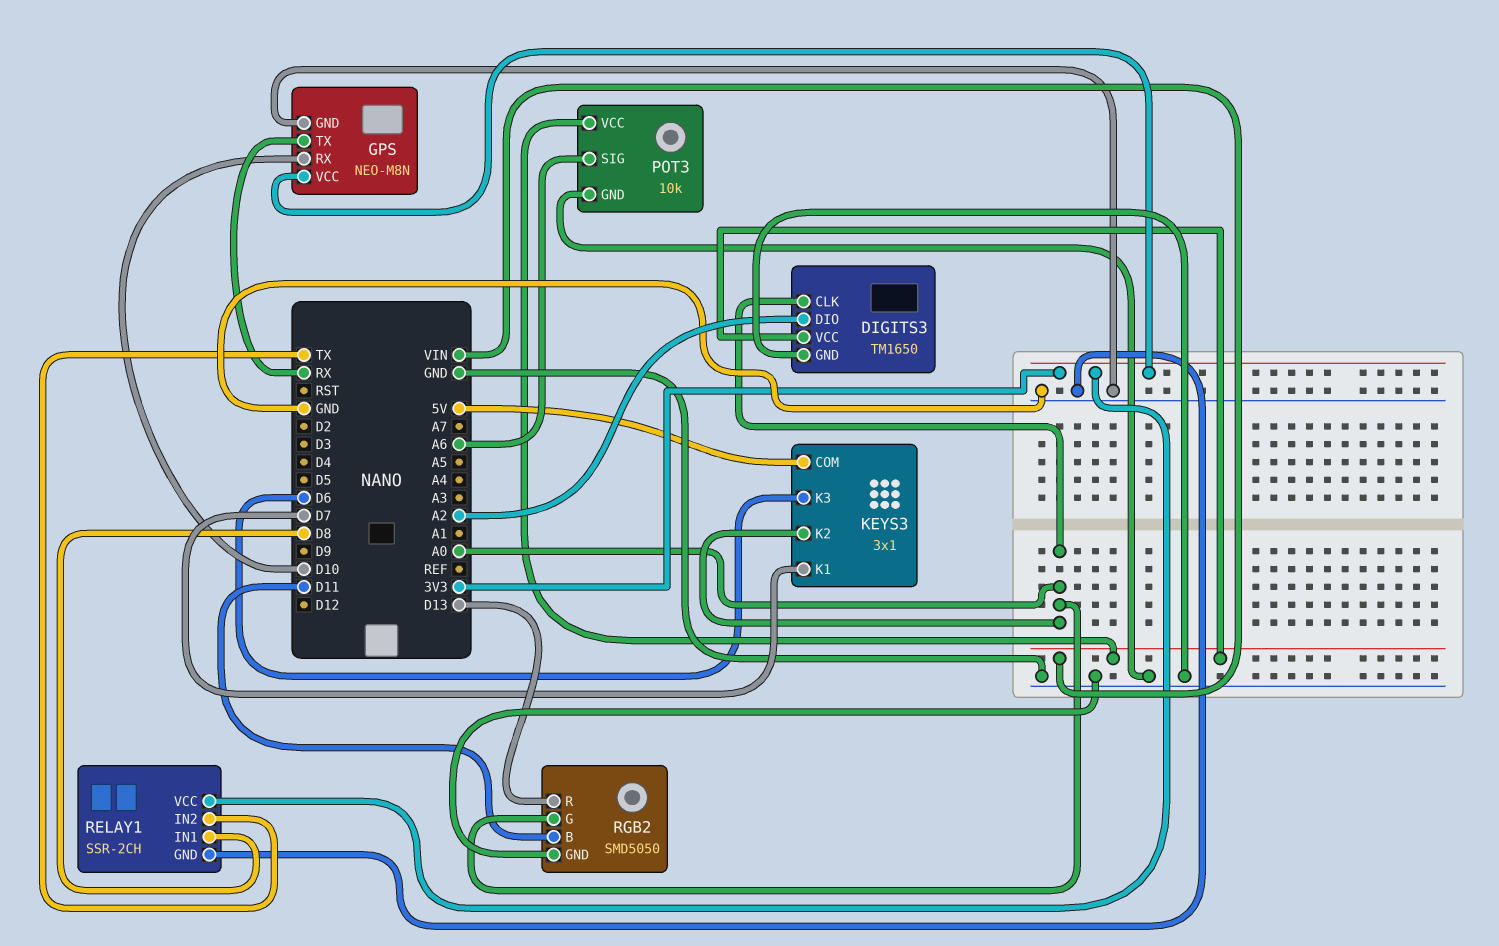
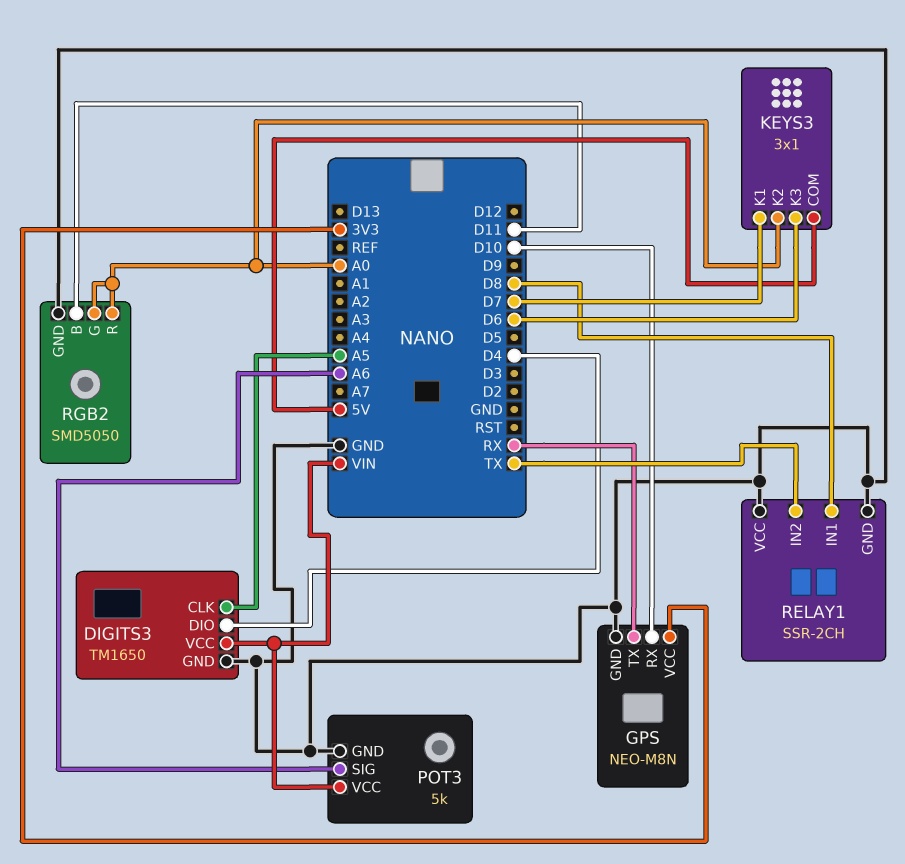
DIGITS3 pin CLK: A0 -> A5
DIGITS3 pin DIO: A2 -> D4
POT3: 10k -> 5k
RELAY1 pin VCC: 3V3 -> GND
RGB2 pin R: D13 -> A0

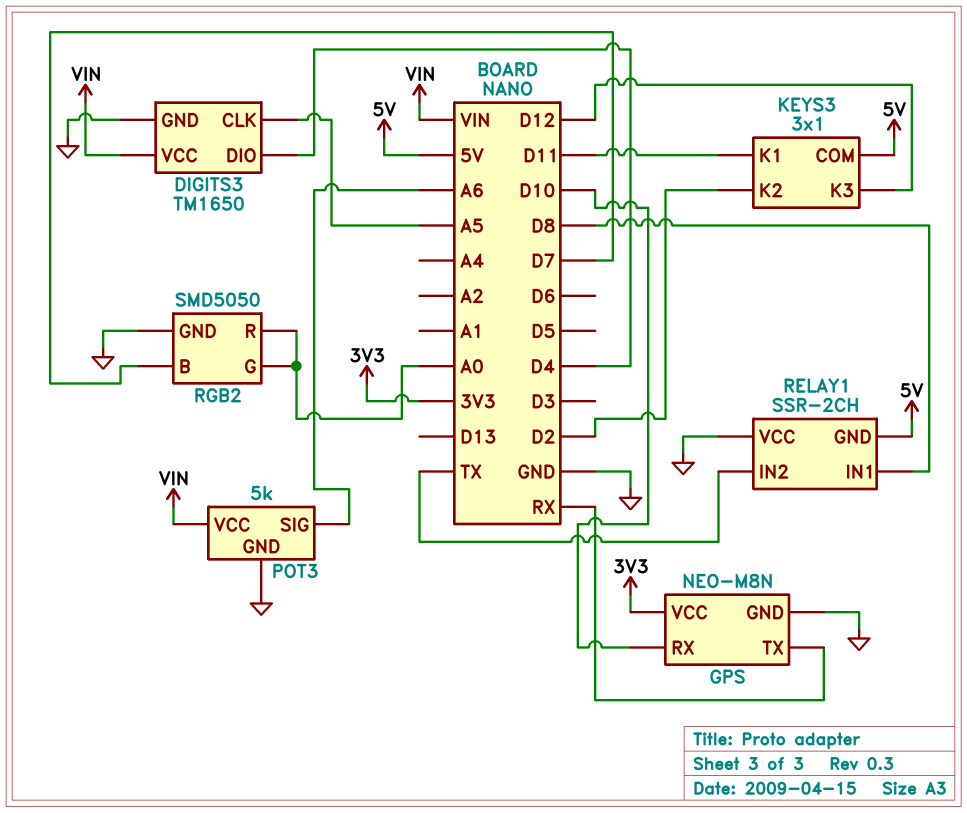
KEYS3 pin K1: D7 -> D11
KEYS3 pin K2: A0 -> D2
KEYS3 pin K3: D6 -> D12
RELAY1 pin GND: GND -> 5V
RGB2 pin B: D11 -> D7

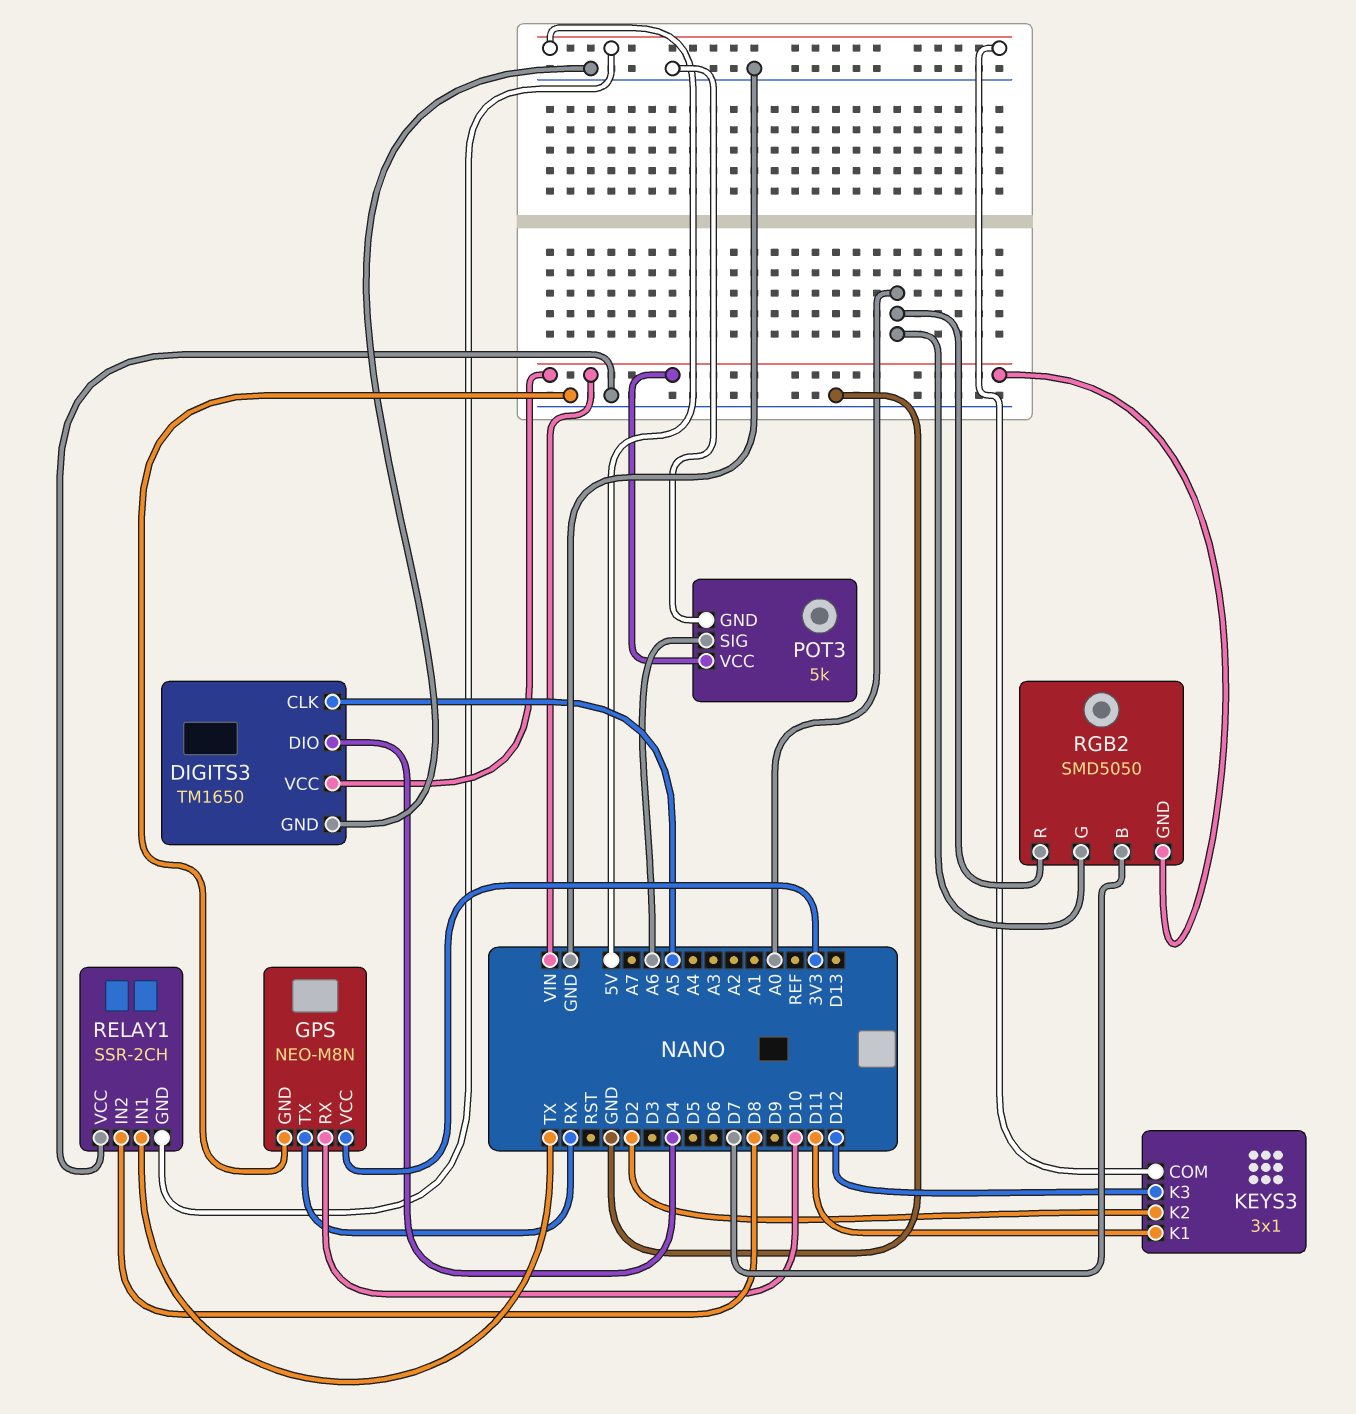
RELAY1 pin IN1: D8 -> TX
RELAY1 pin IN2: TX -> D8
RGB2 pin GND: GND -> VIN

